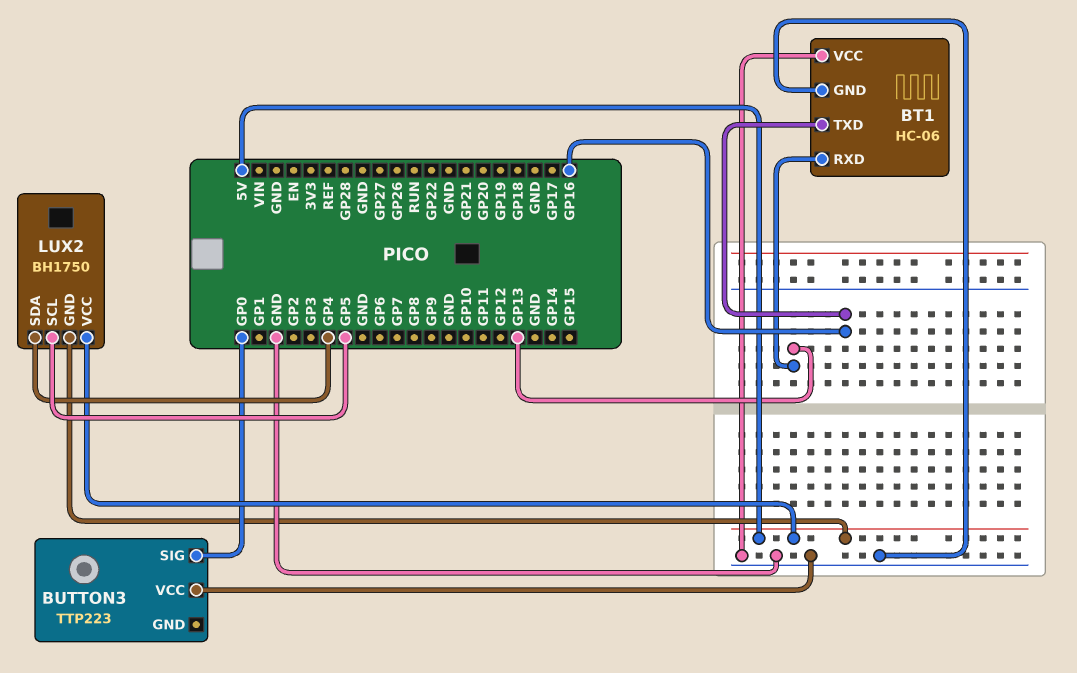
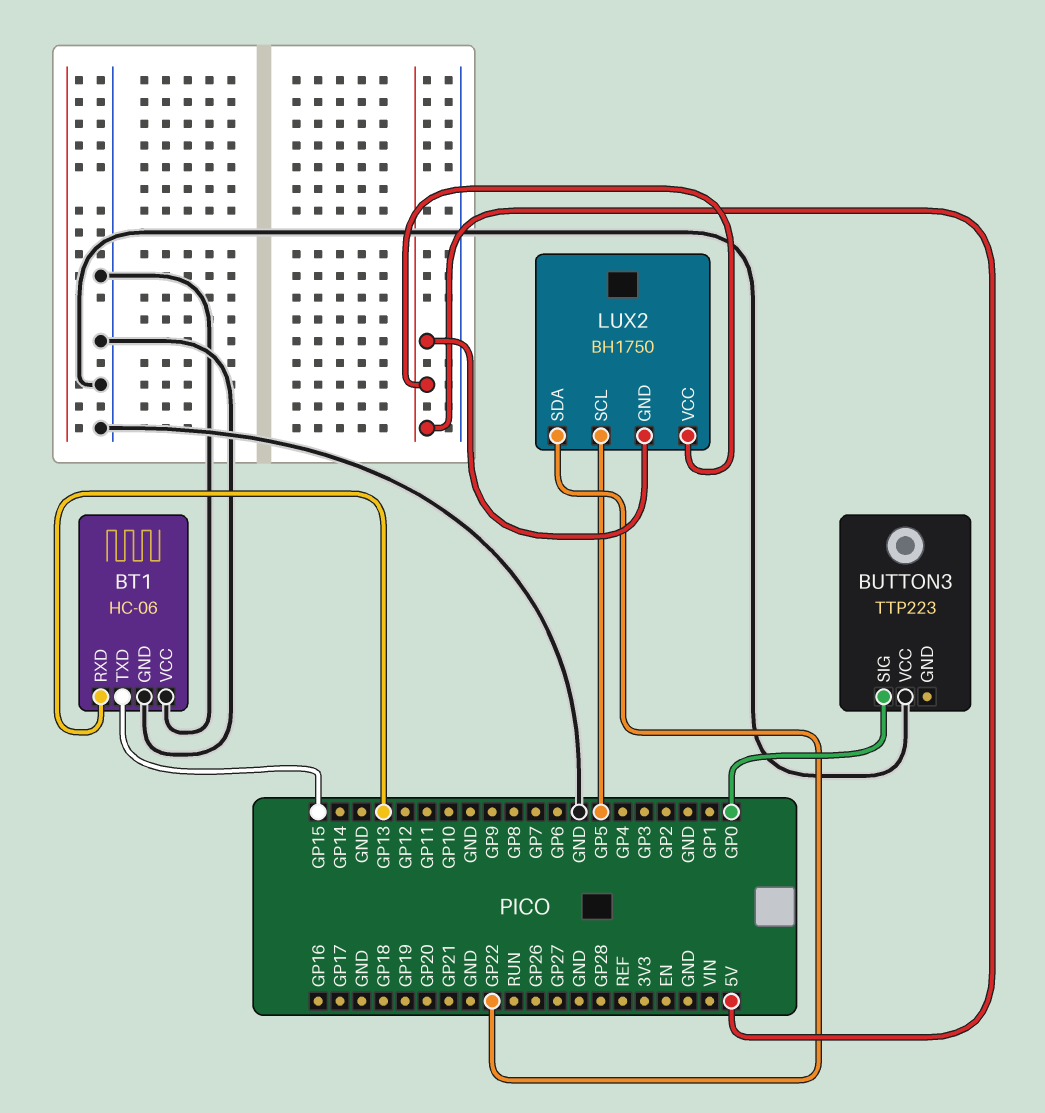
BT1 pin TXD: GP16 -> GP15
LUX2 pin SDA: GP4 -> GP22

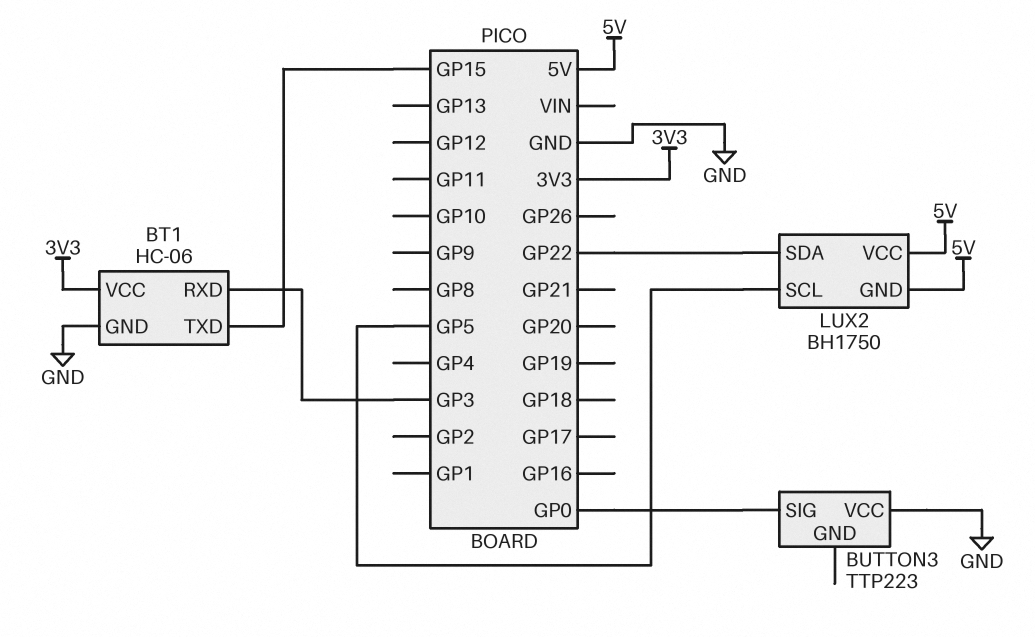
BT1 pin RXD: GP13 -> GP3
BT1 pin VCC: GND -> 3V3

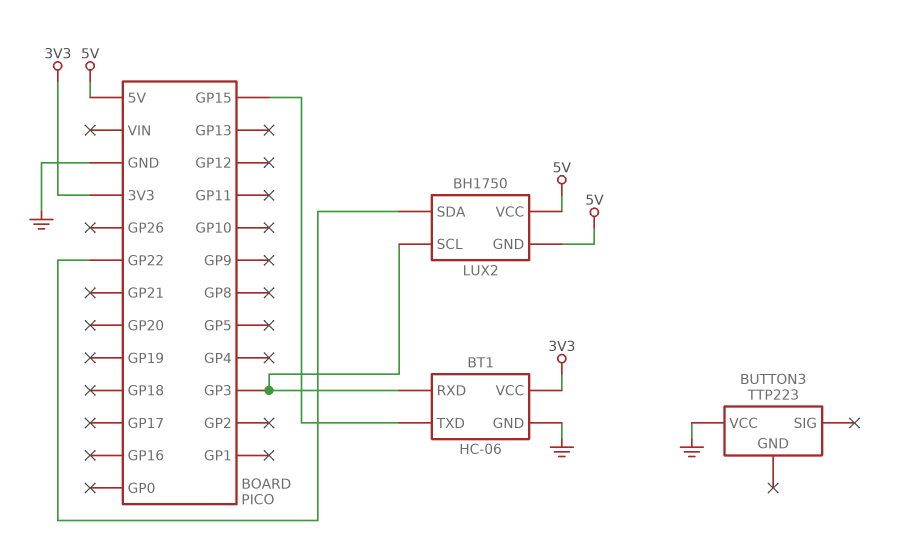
BUTTON3 pin SIG: GP0 -> none
LUX2 pin SCL: GP5 -> GP3

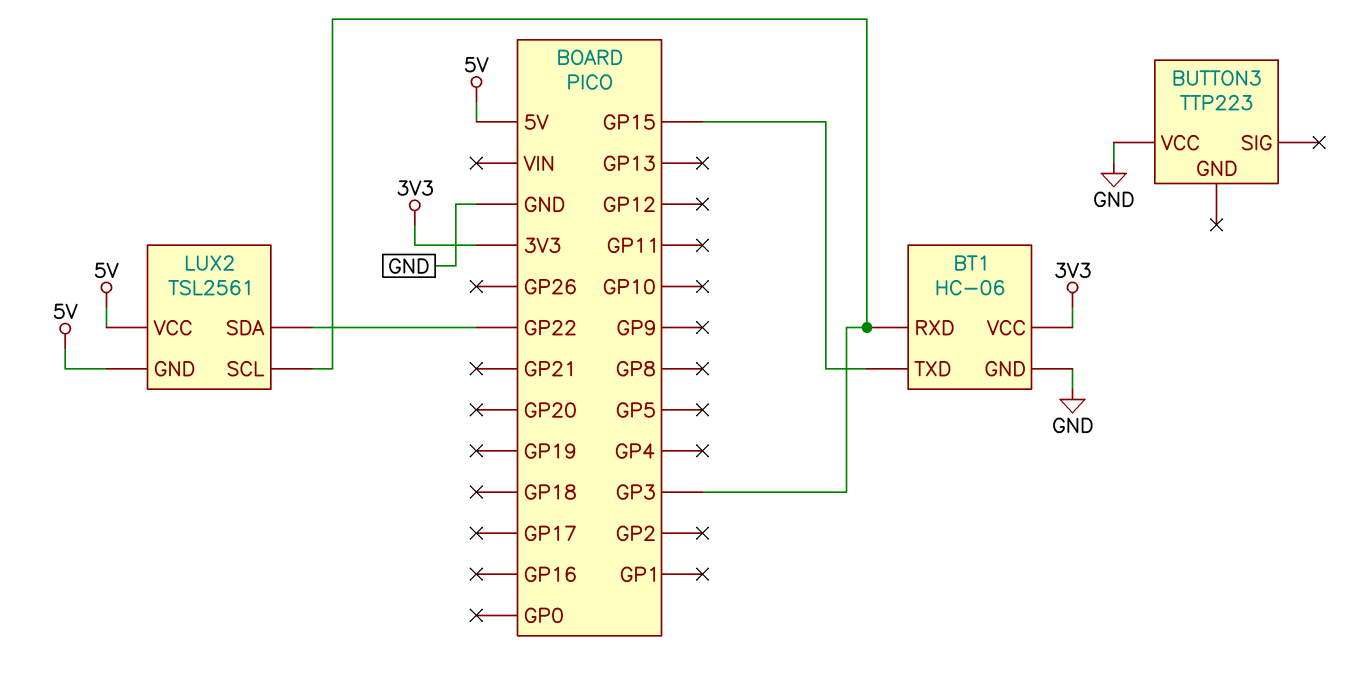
LUX2: BH1750 -> TSL2561

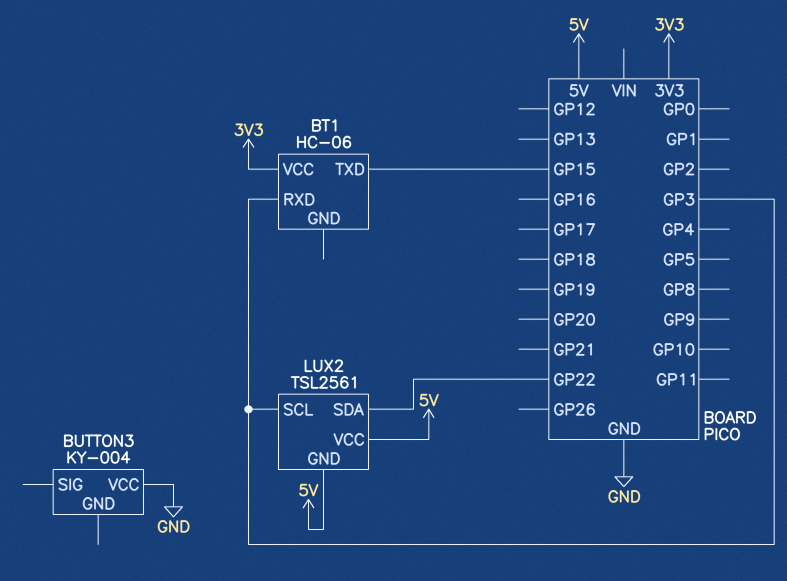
BT1 pin GND: GND -> none
BUTTON3: TTP223 -> KY-004

